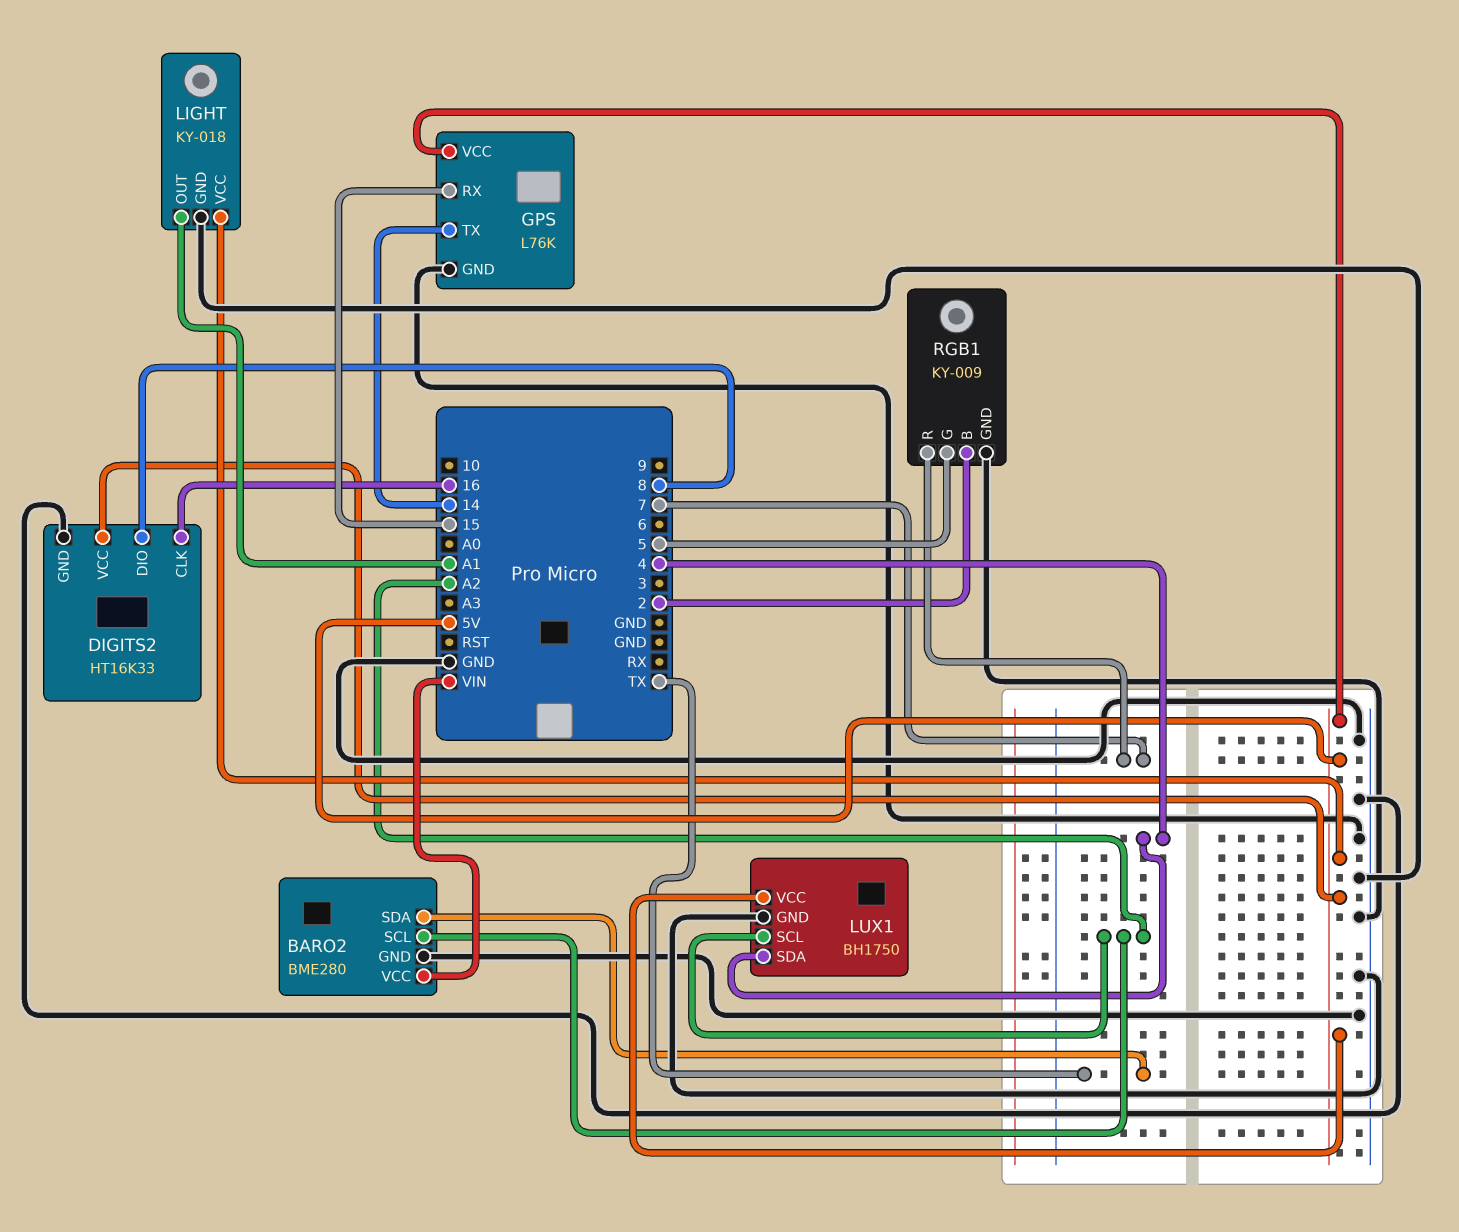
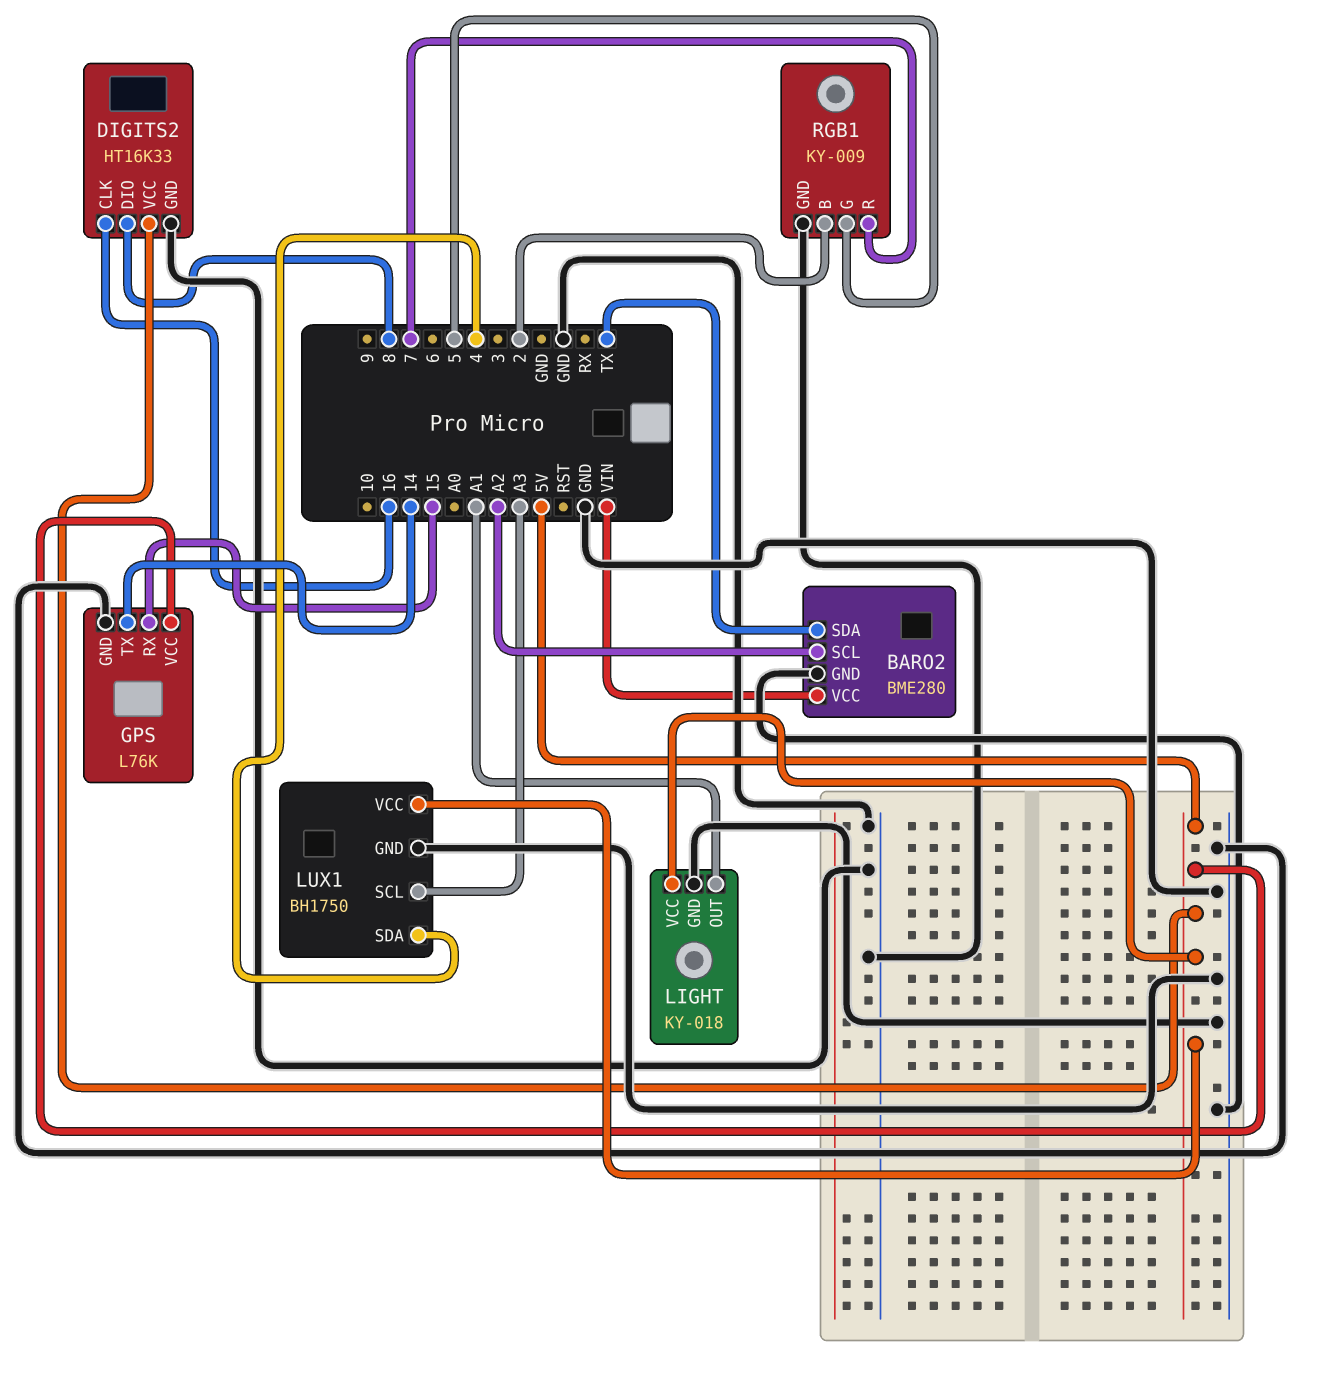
LUX1 pin SCL: A2 -> A3

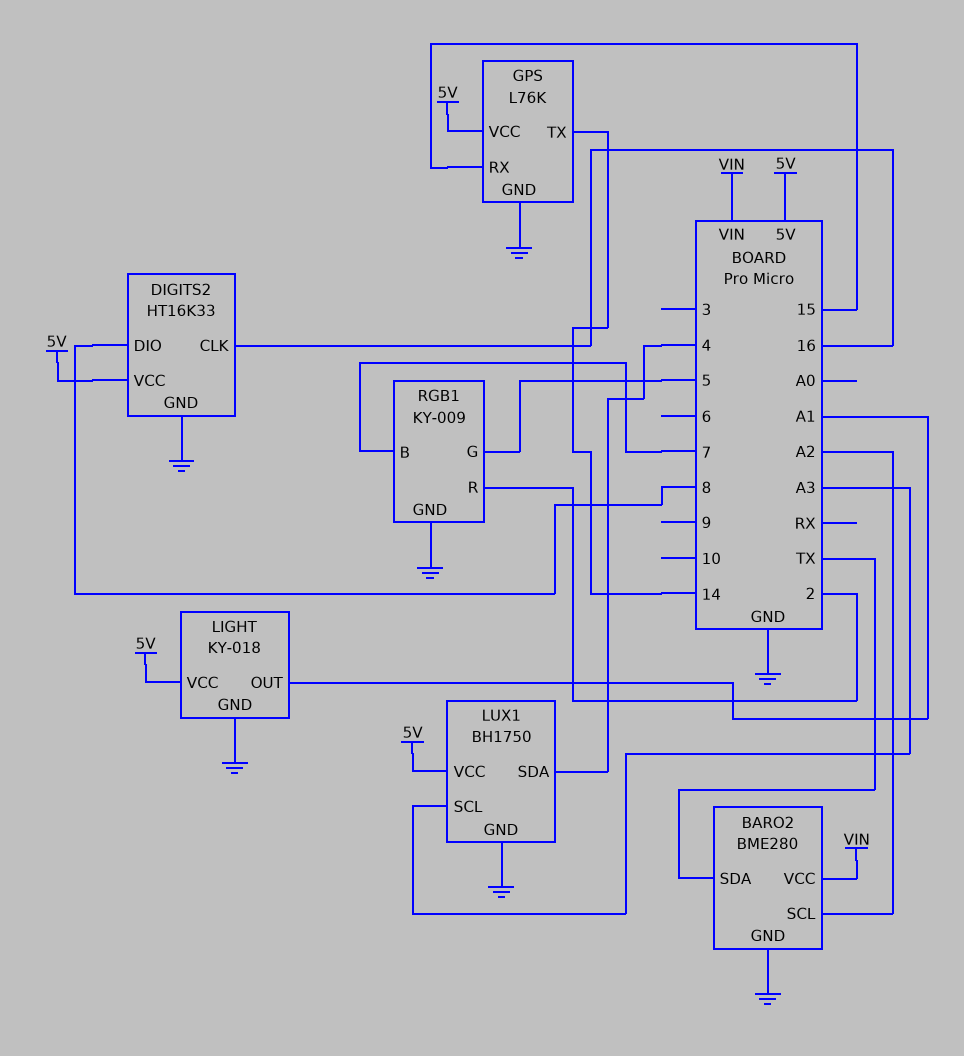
RGB1 pin B: 2 -> 7
RGB1 pin R: 7 -> 2

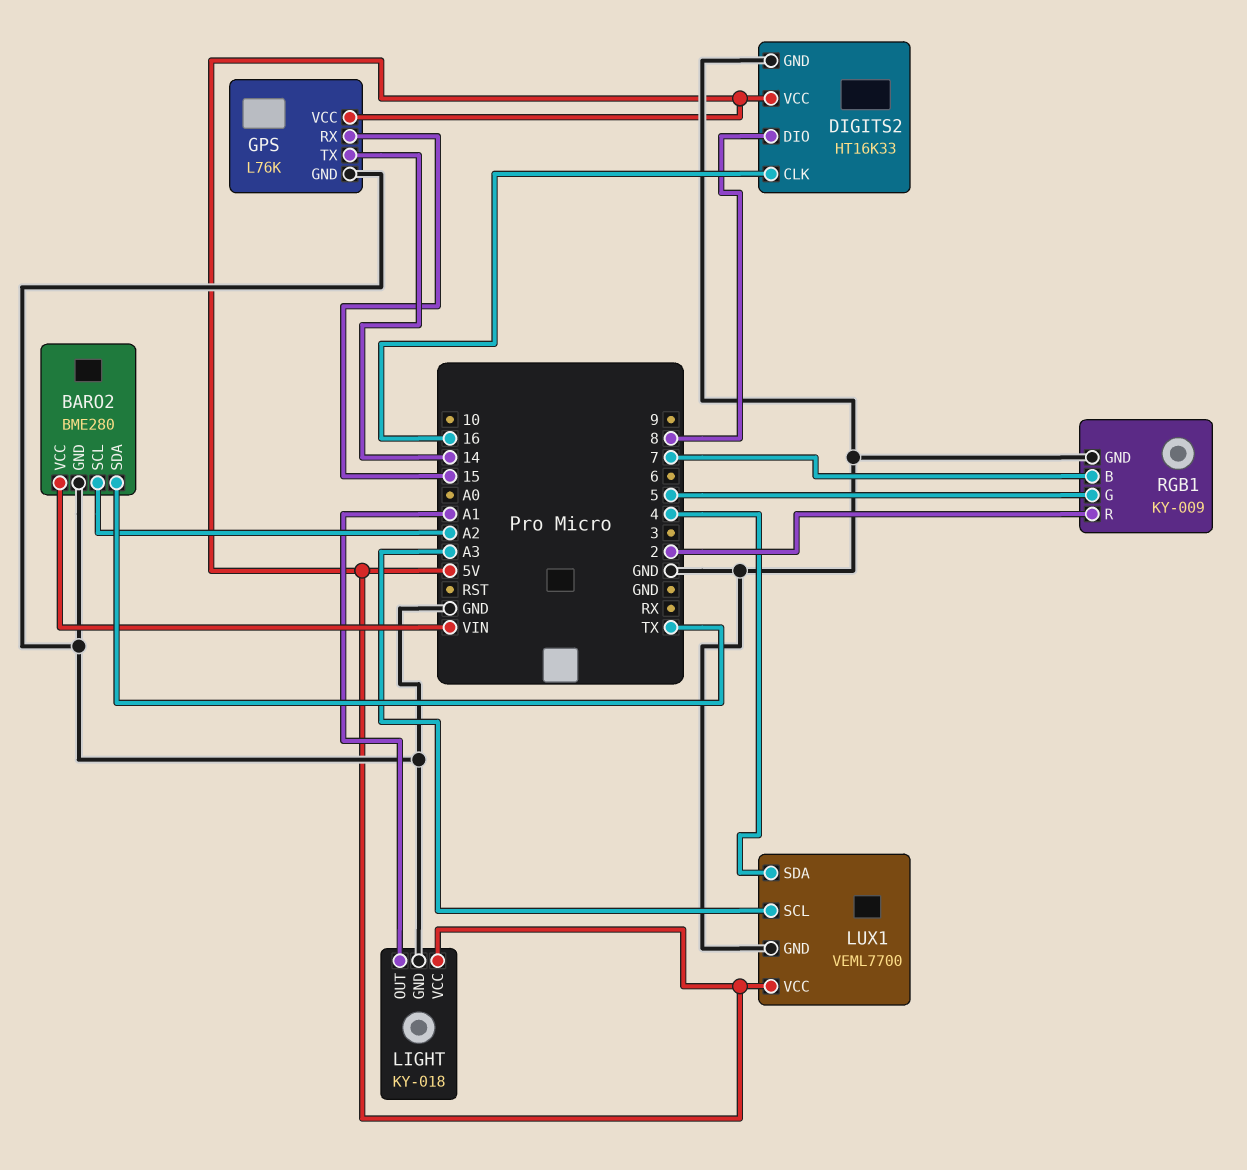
LUX1: BH1750 -> VEML7700

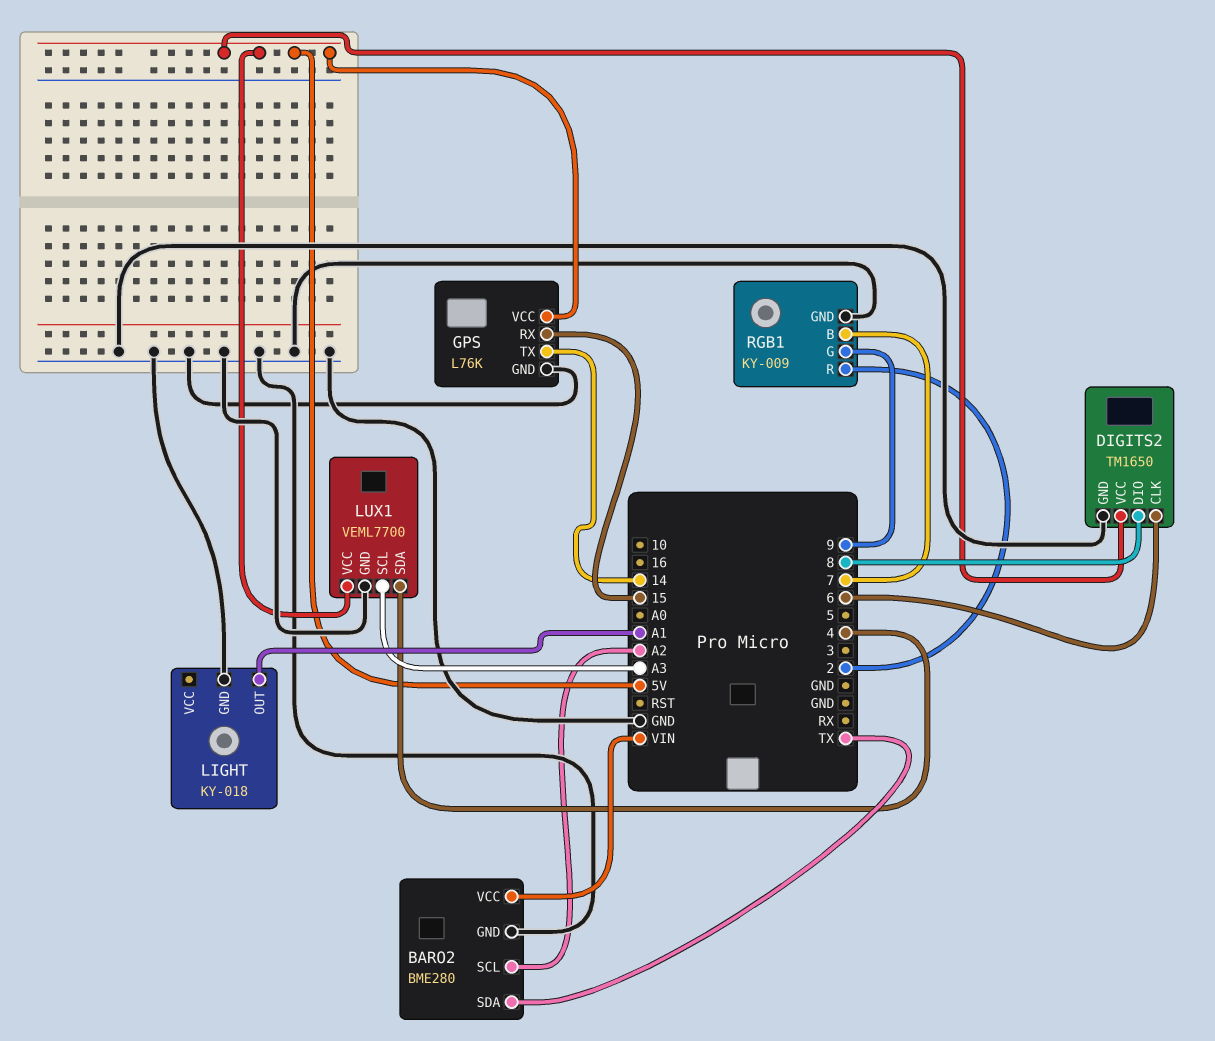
DIGITS2: HT16K33 -> TM1650
DIGITS2 pin CLK: 16 -> 6
LIGHT pin VCC: 5V -> none
RGB1 pin G: 5 -> 9

